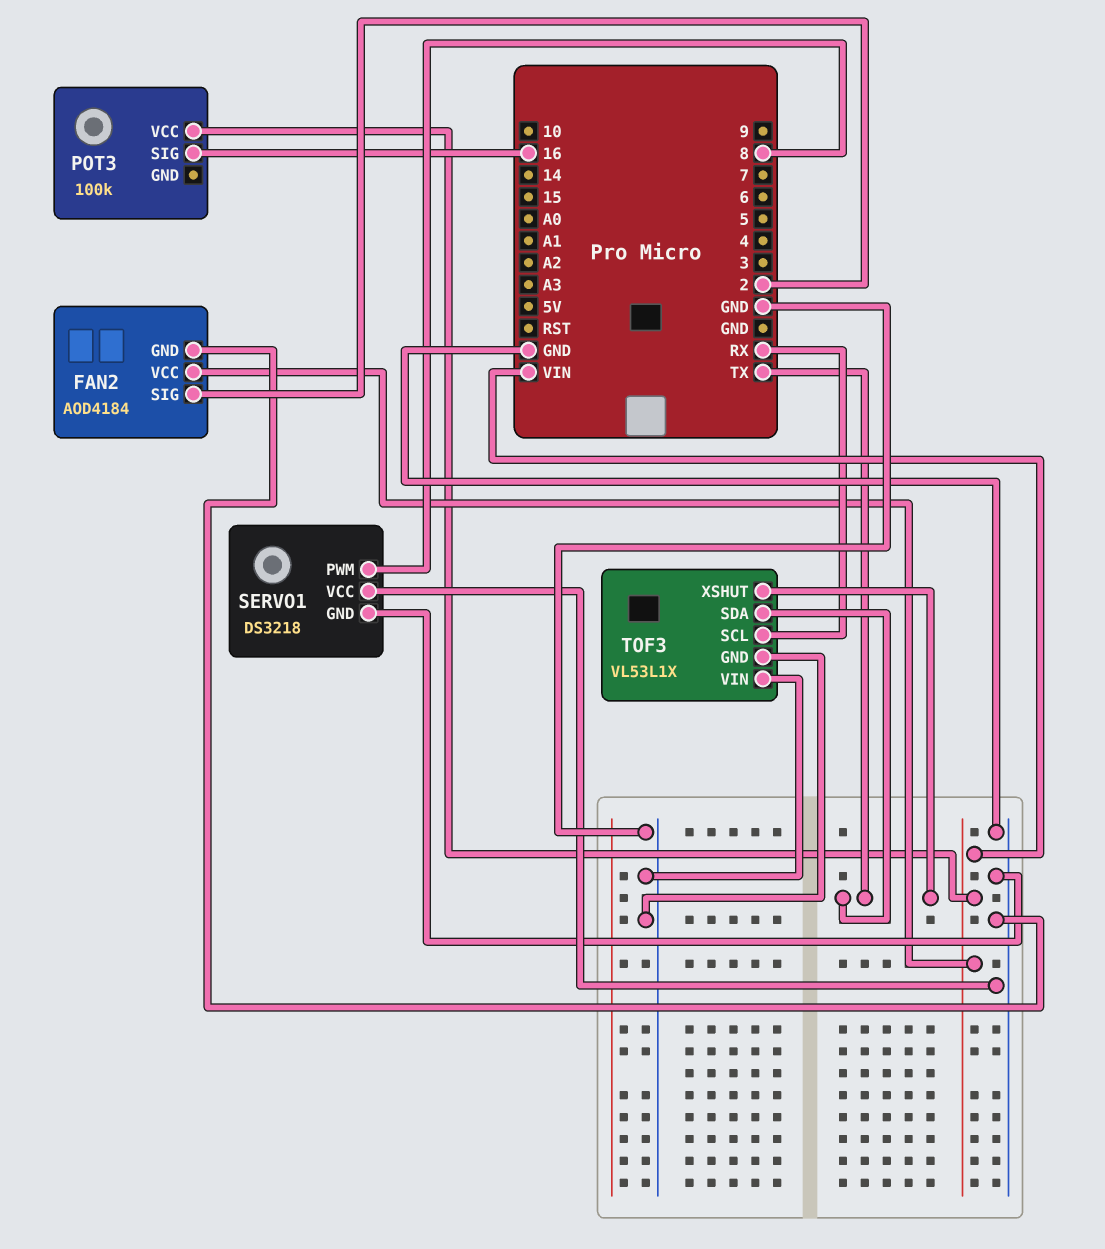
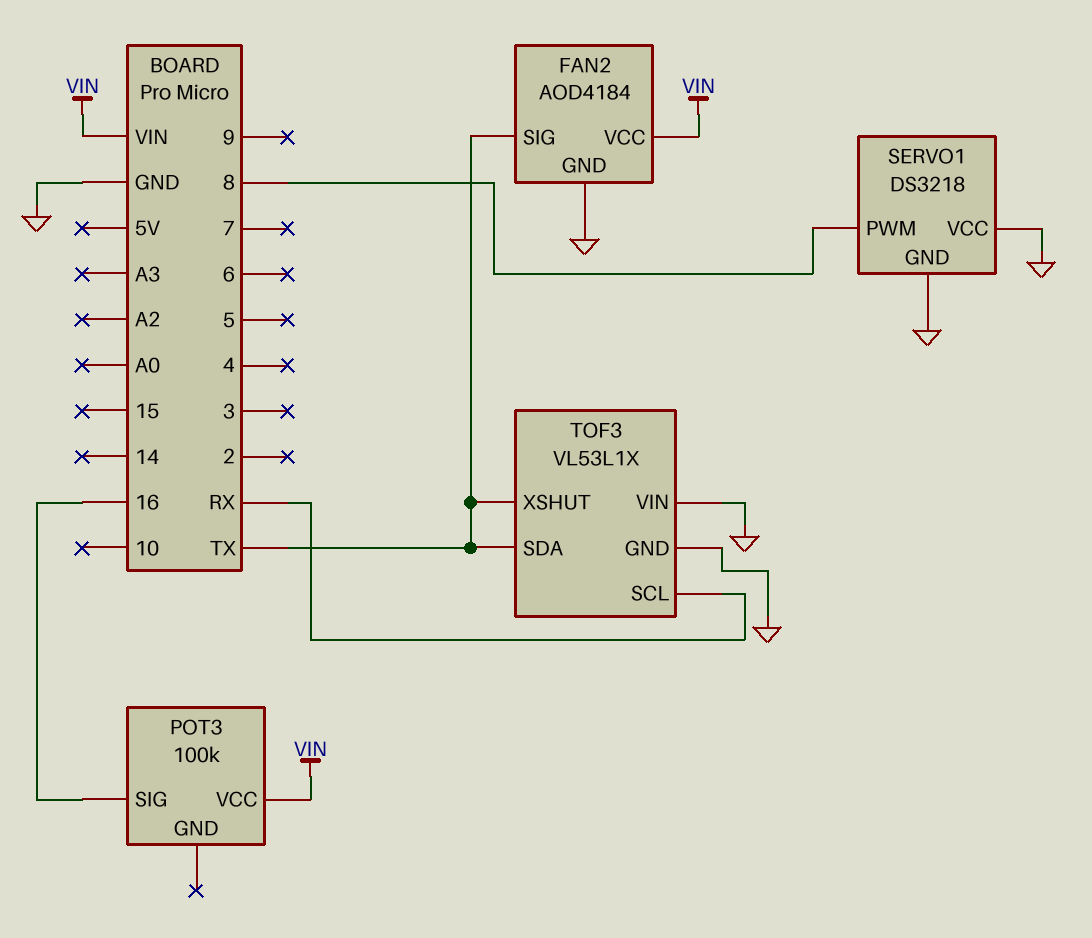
FAN2 pin SIG: 2 -> TX

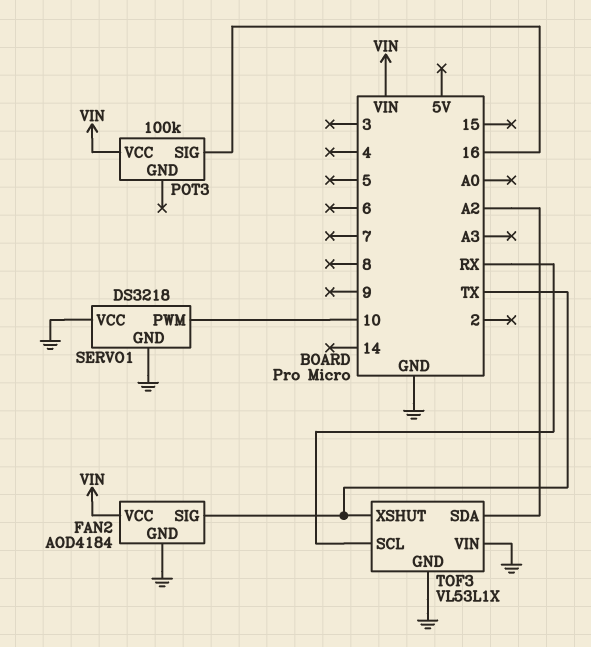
SERVO1 pin PWM: 8 -> 10
TOF3 pin SDA: TX -> A2

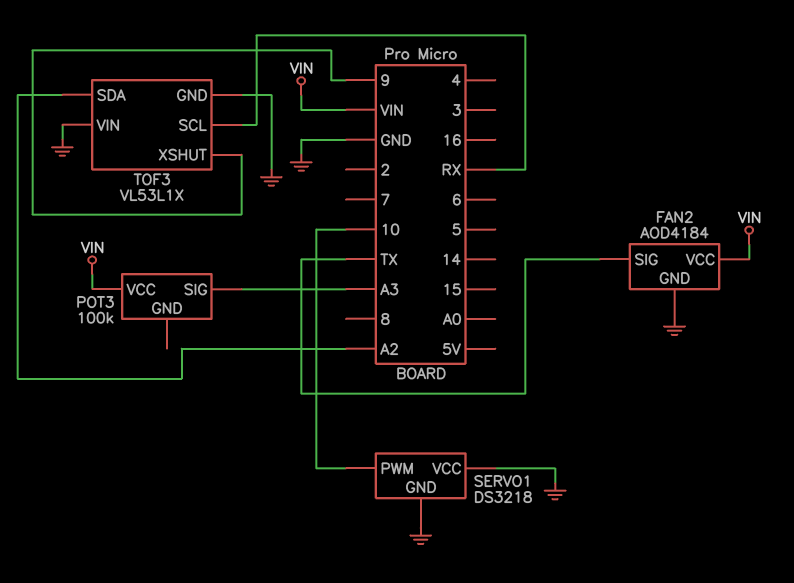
POT3 pin SIG: 16 -> A3
TOF3 pin XSHUT: TX -> 9

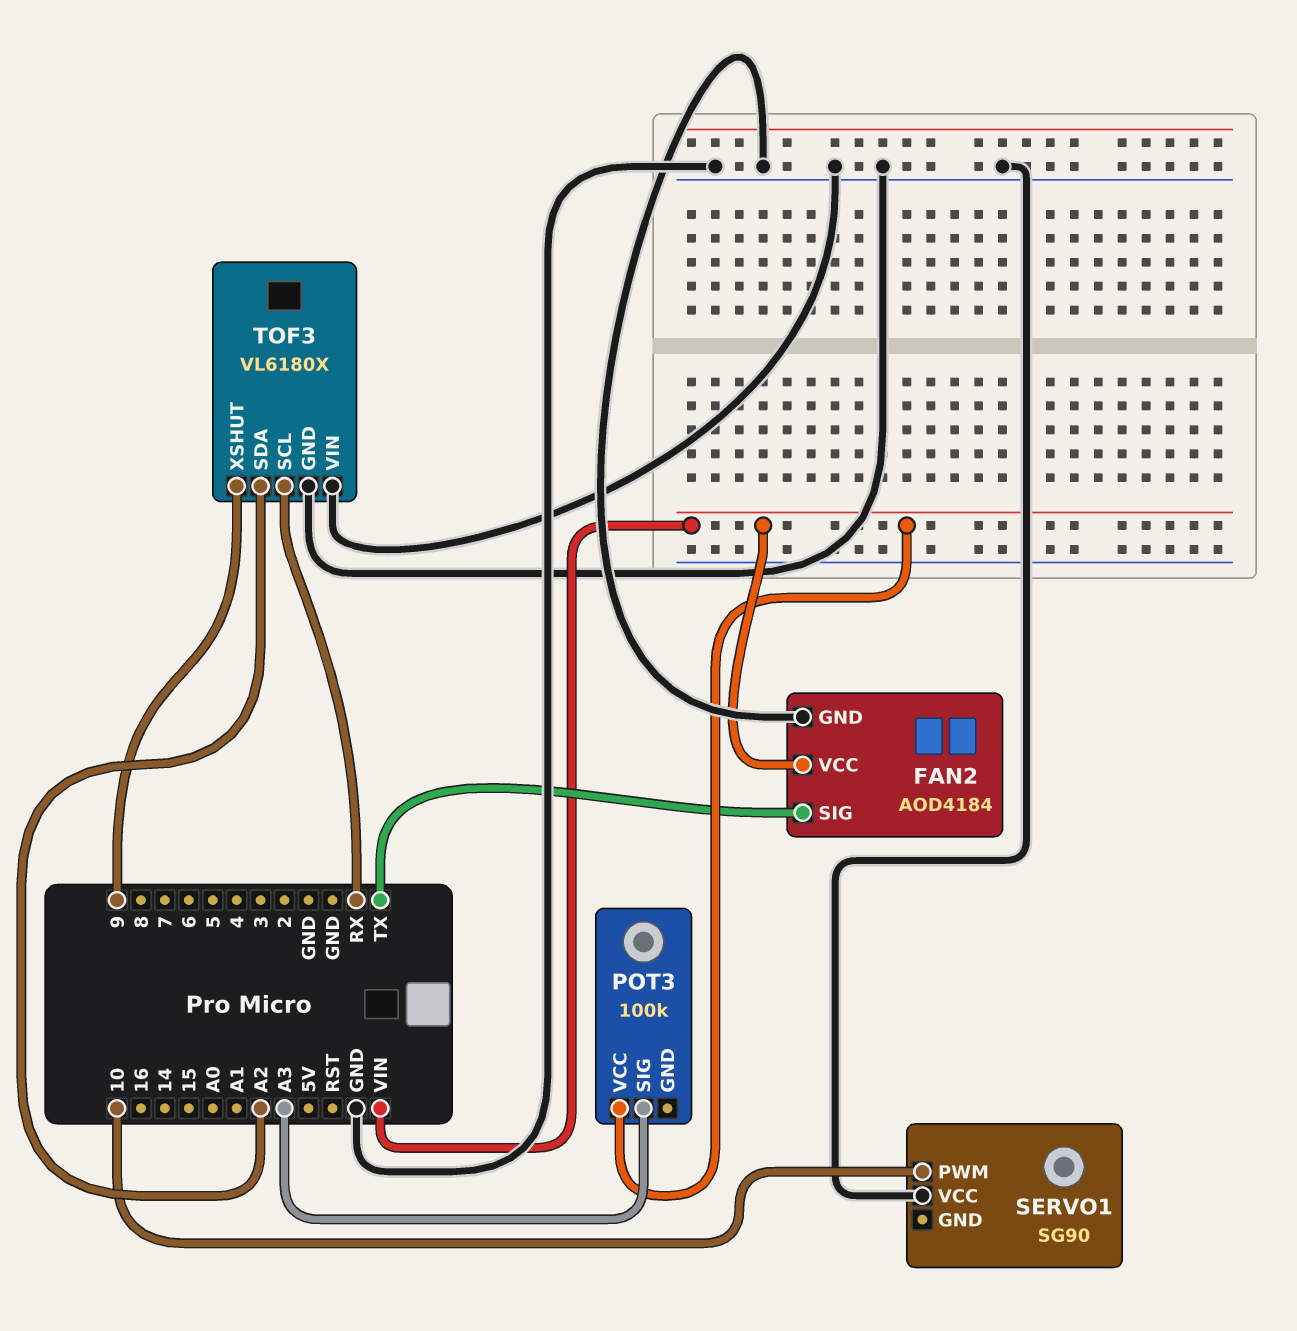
SERVO1: DS3218 -> SG90
SERVO1 pin GND: GND -> none
TOF3: VL53L1X -> VL6180X

